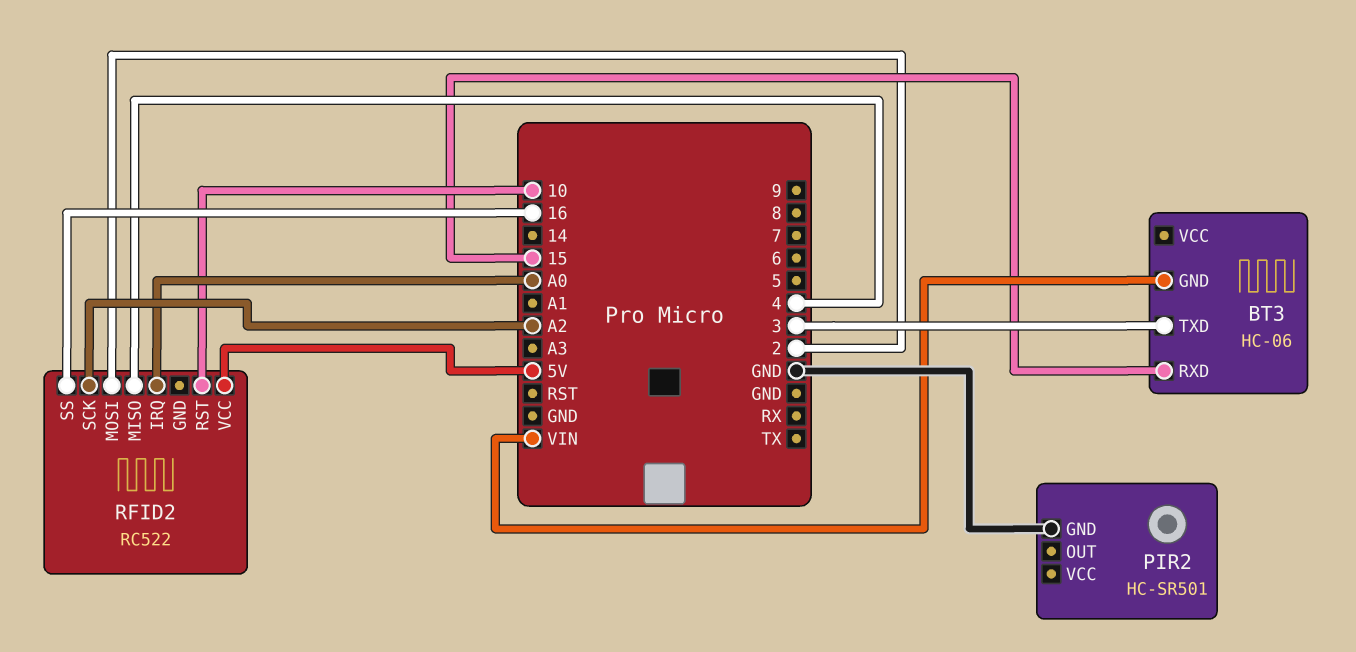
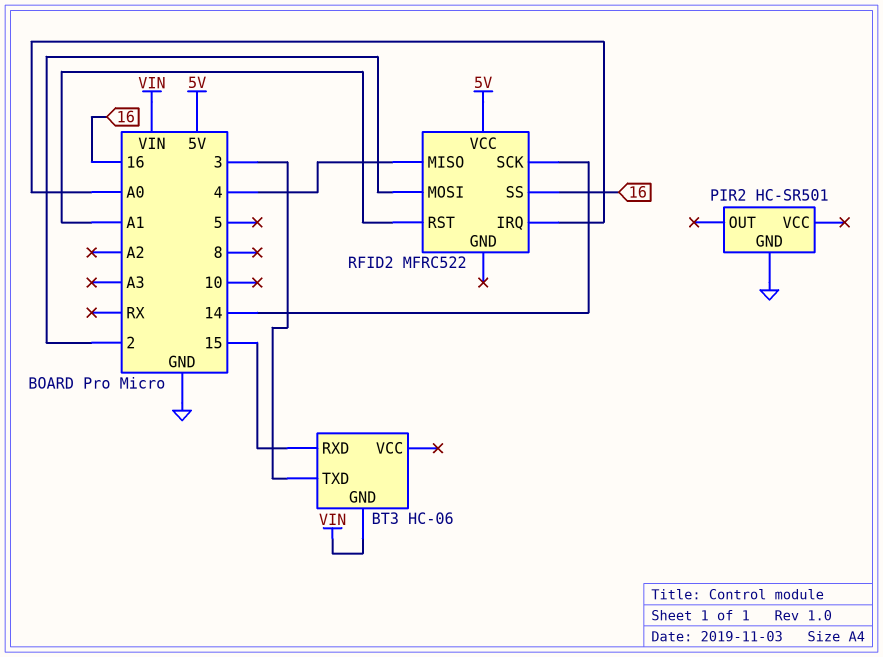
RFID2: RC522 -> MFRC522
RFID2 pin RST: 10 -> A1
RFID2 pin SCK: A2 -> 14

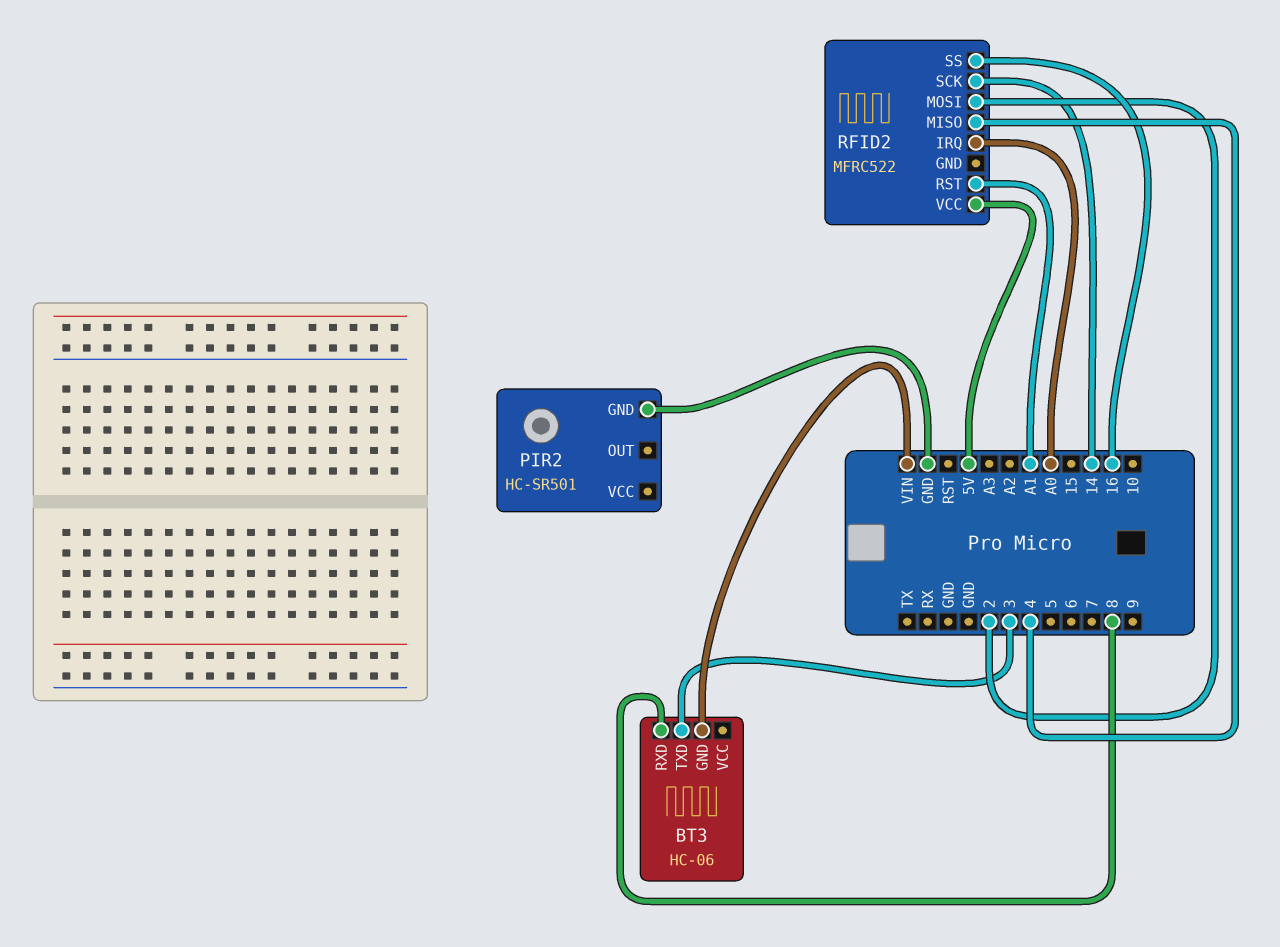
BT3 pin RXD: 15 -> 8

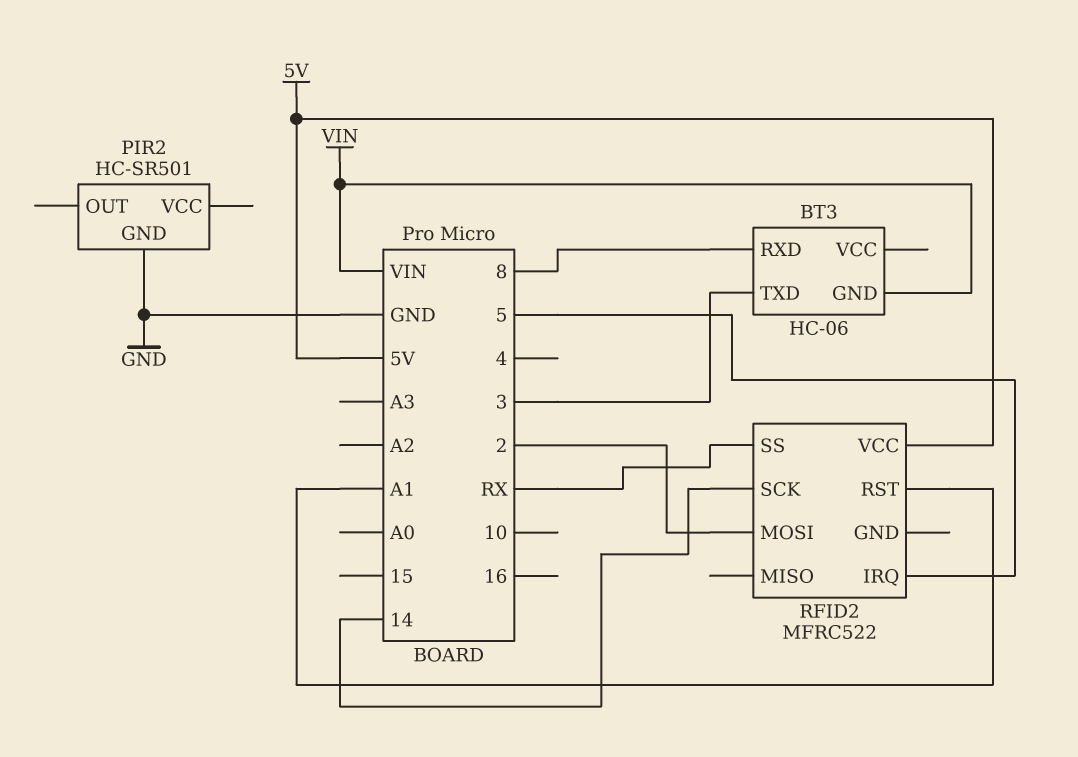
RFID2 pin IRQ: A0 -> 5
RFID2 pin MISO: 4 -> none
RFID2 pin SS: 16 -> RX

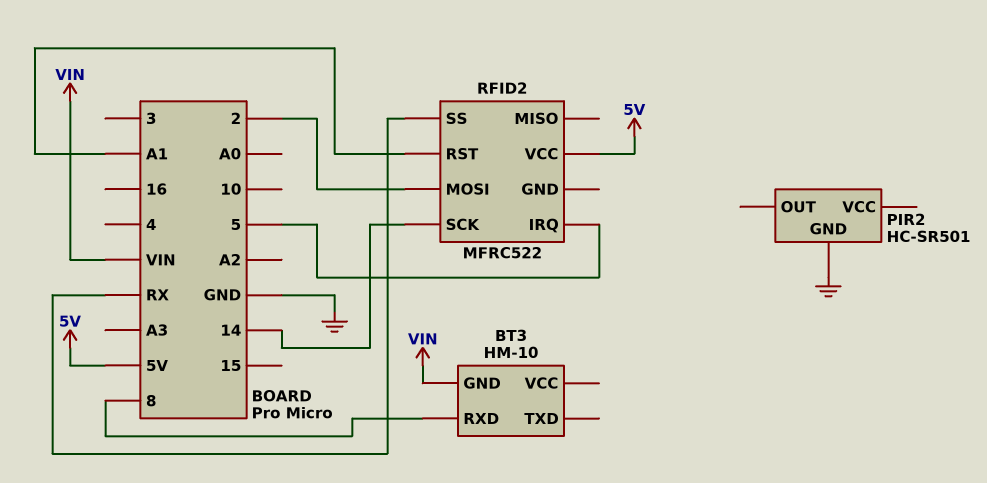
BT3: HC-06 -> HM-10
BT3 pin TXD: 3 -> none

